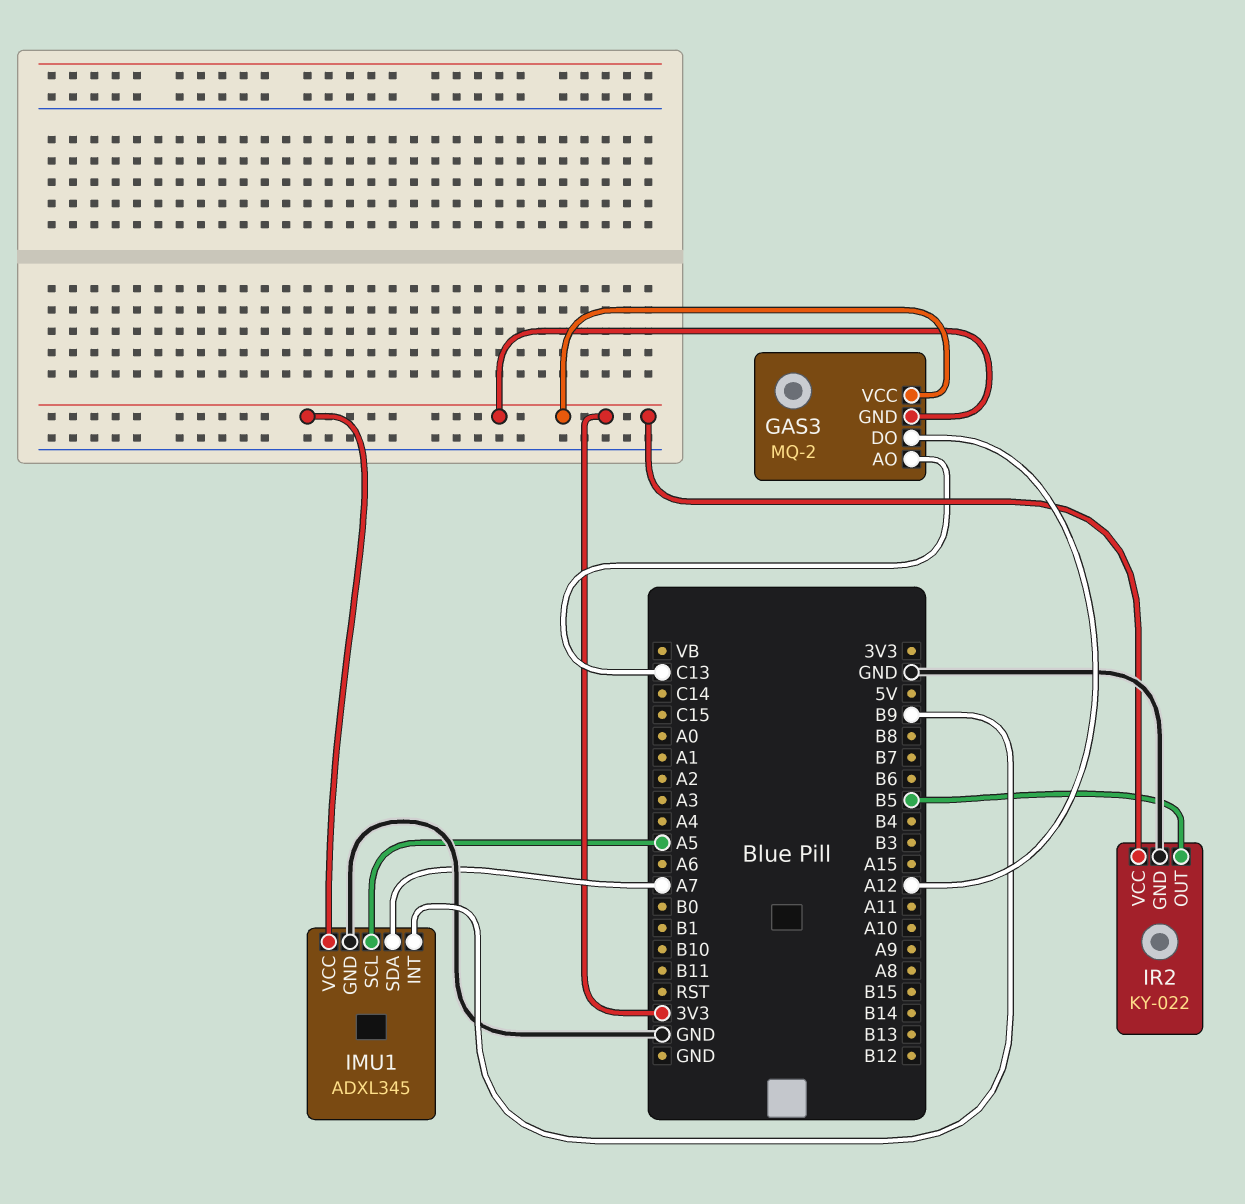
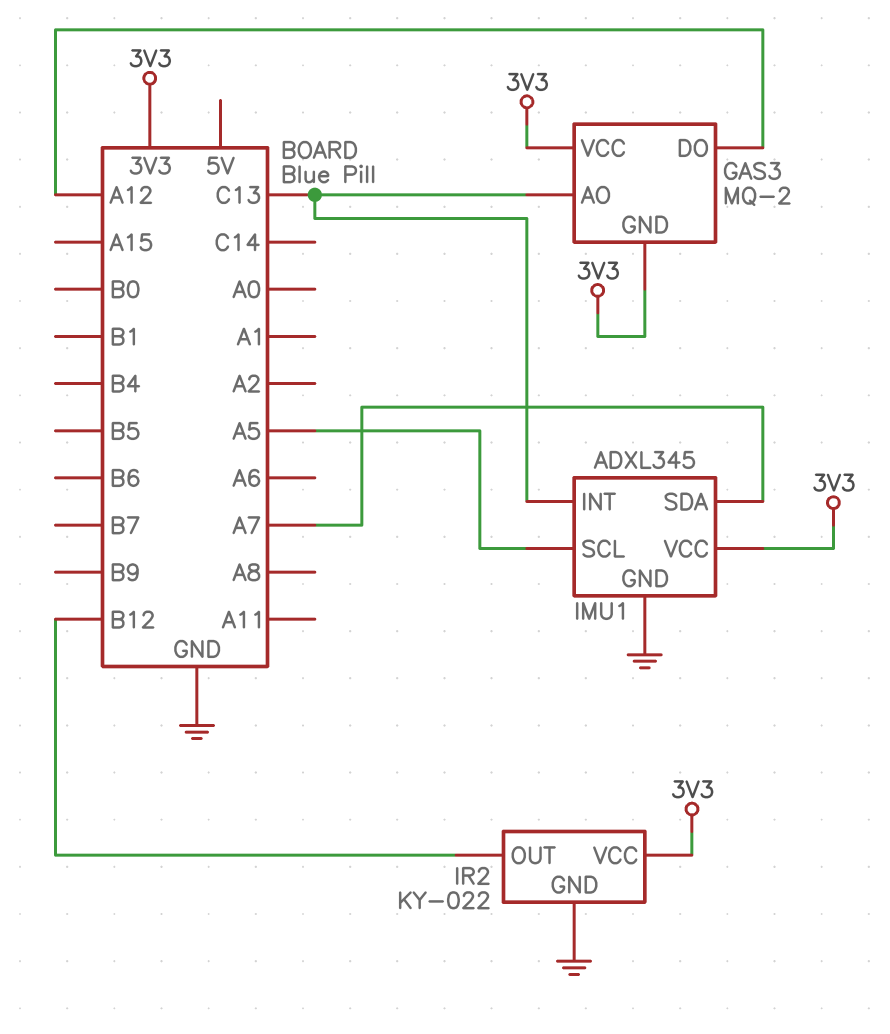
IMU1 pin INT: B9 -> C13
IR2 pin OUT: B5 -> B12

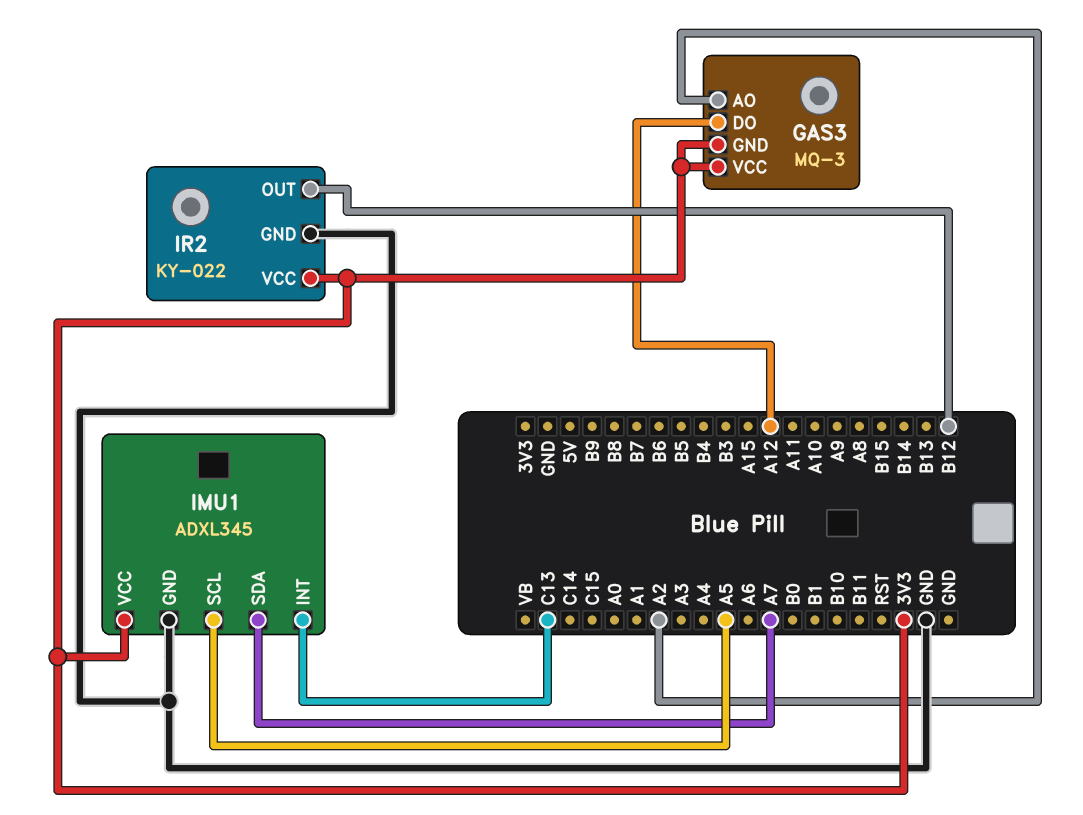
GAS3: MQ-2 -> MQ-3
GAS3 pin AO: C13 -> A2

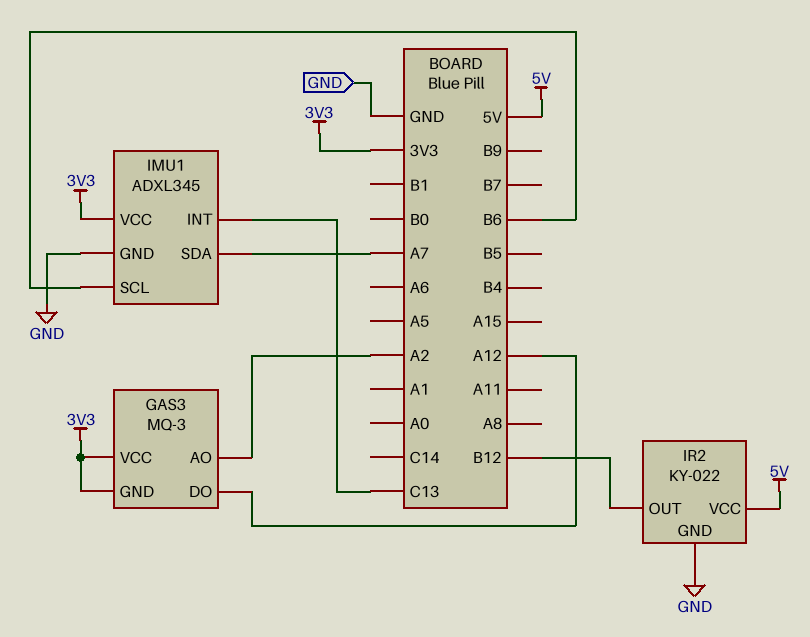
IMU1 pin SCL: A5 -> B6
IR2 pin VCC: 3V3 -> 5V

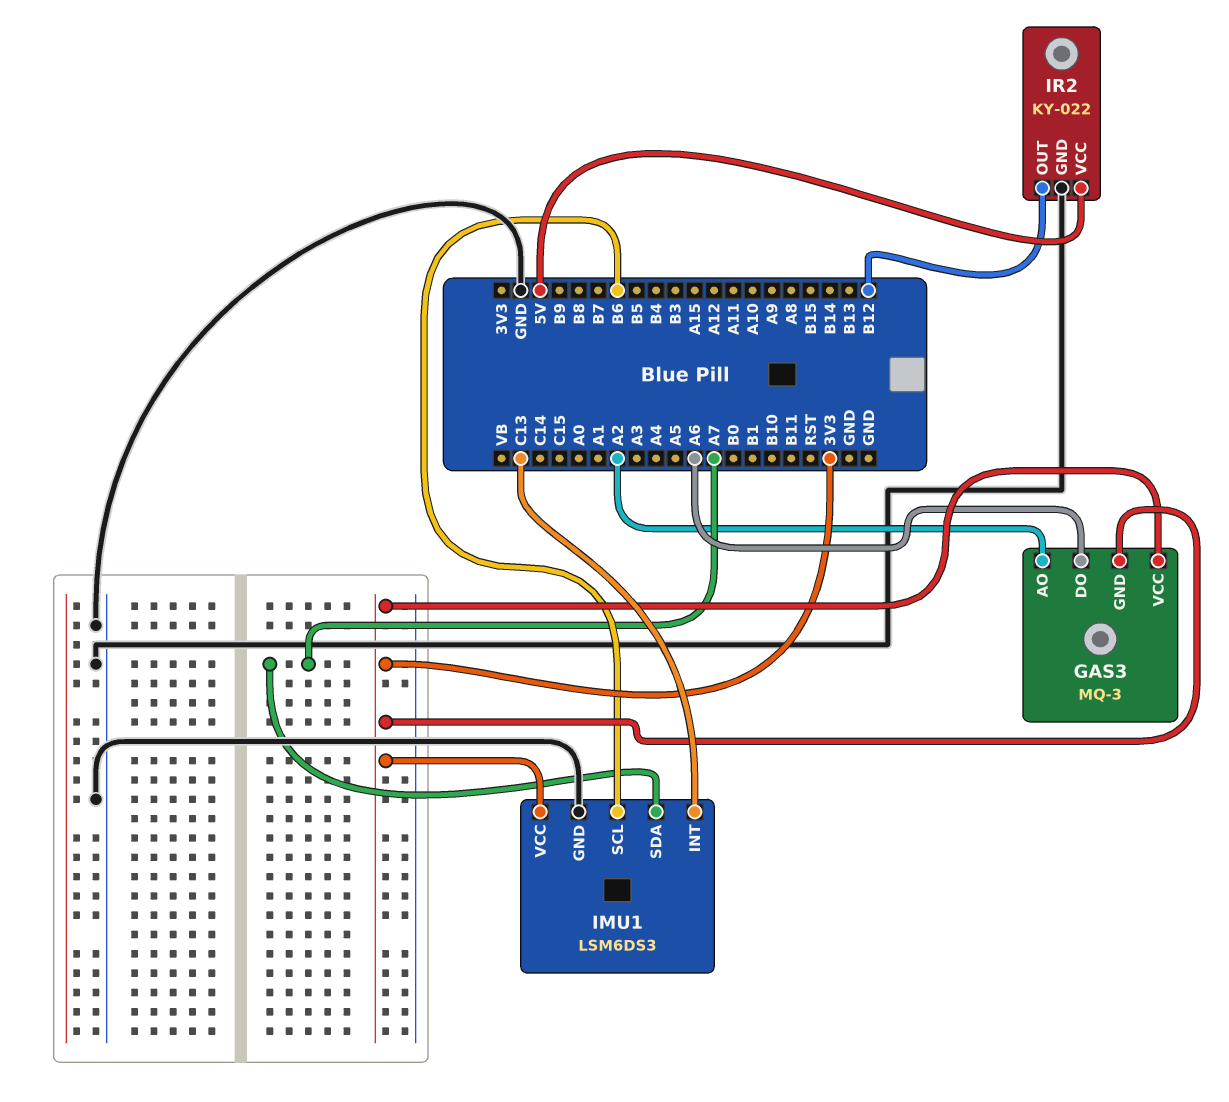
GAS3 pin DO: A12 -> A6
IMU1: ADXL345 -> LSM6DS3

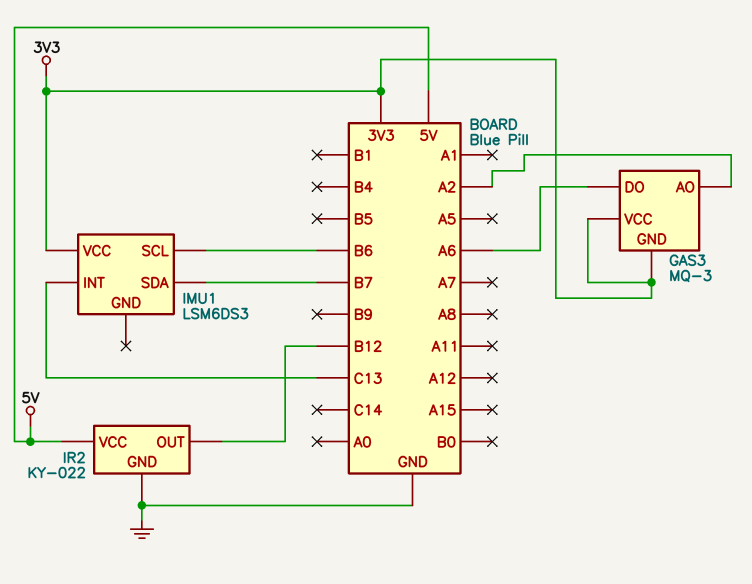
IMU1 pin GND: GND -> none
IMU1 pin SDA: A7 -> B7

